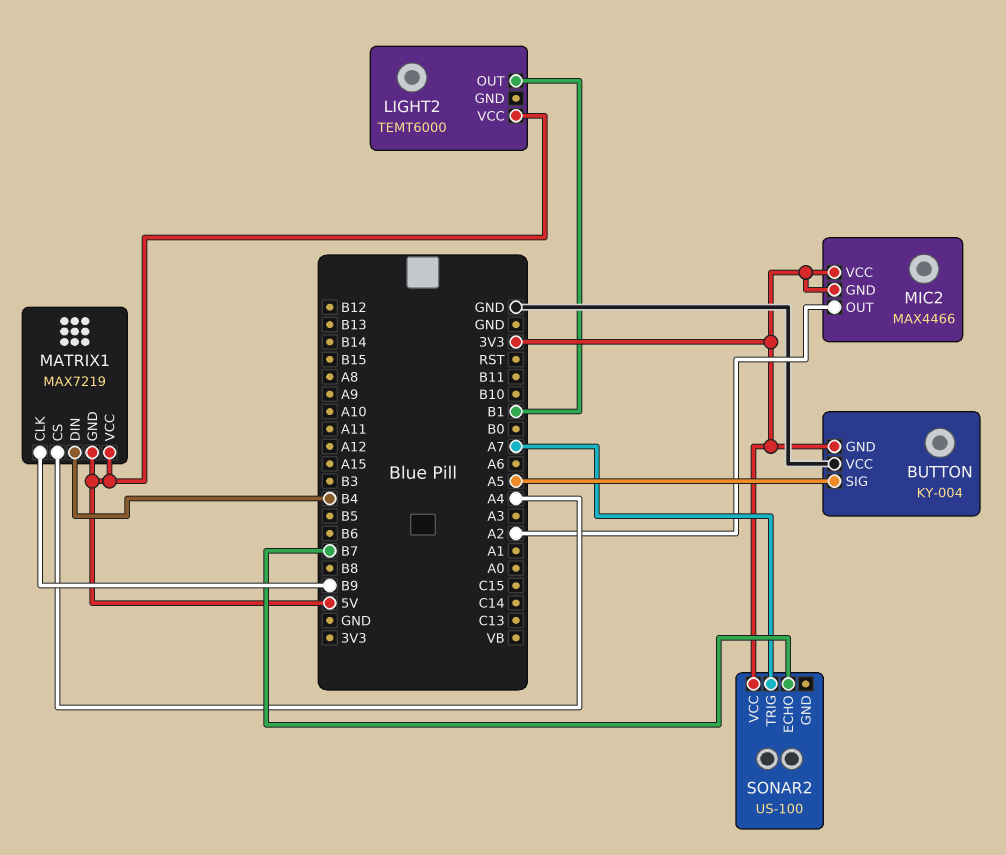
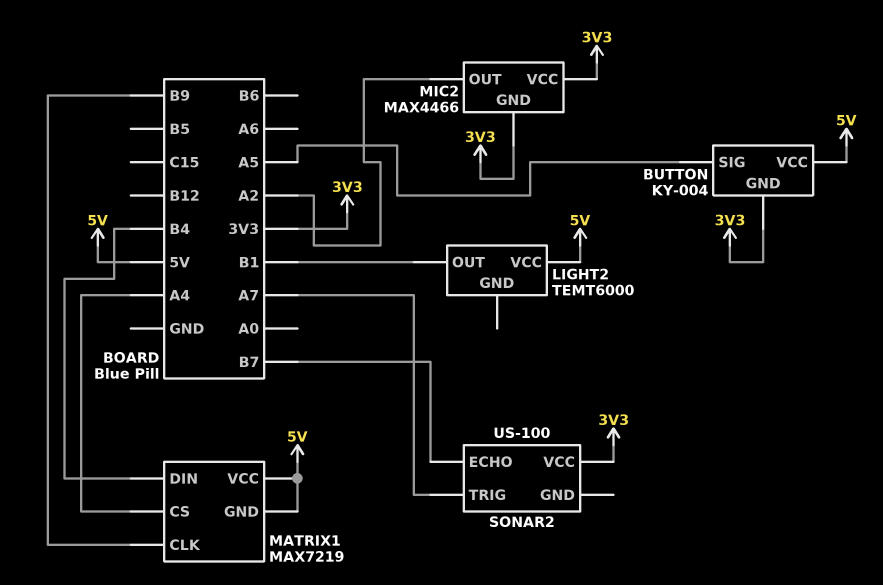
BUTTON pin VCC: GND -> 5V

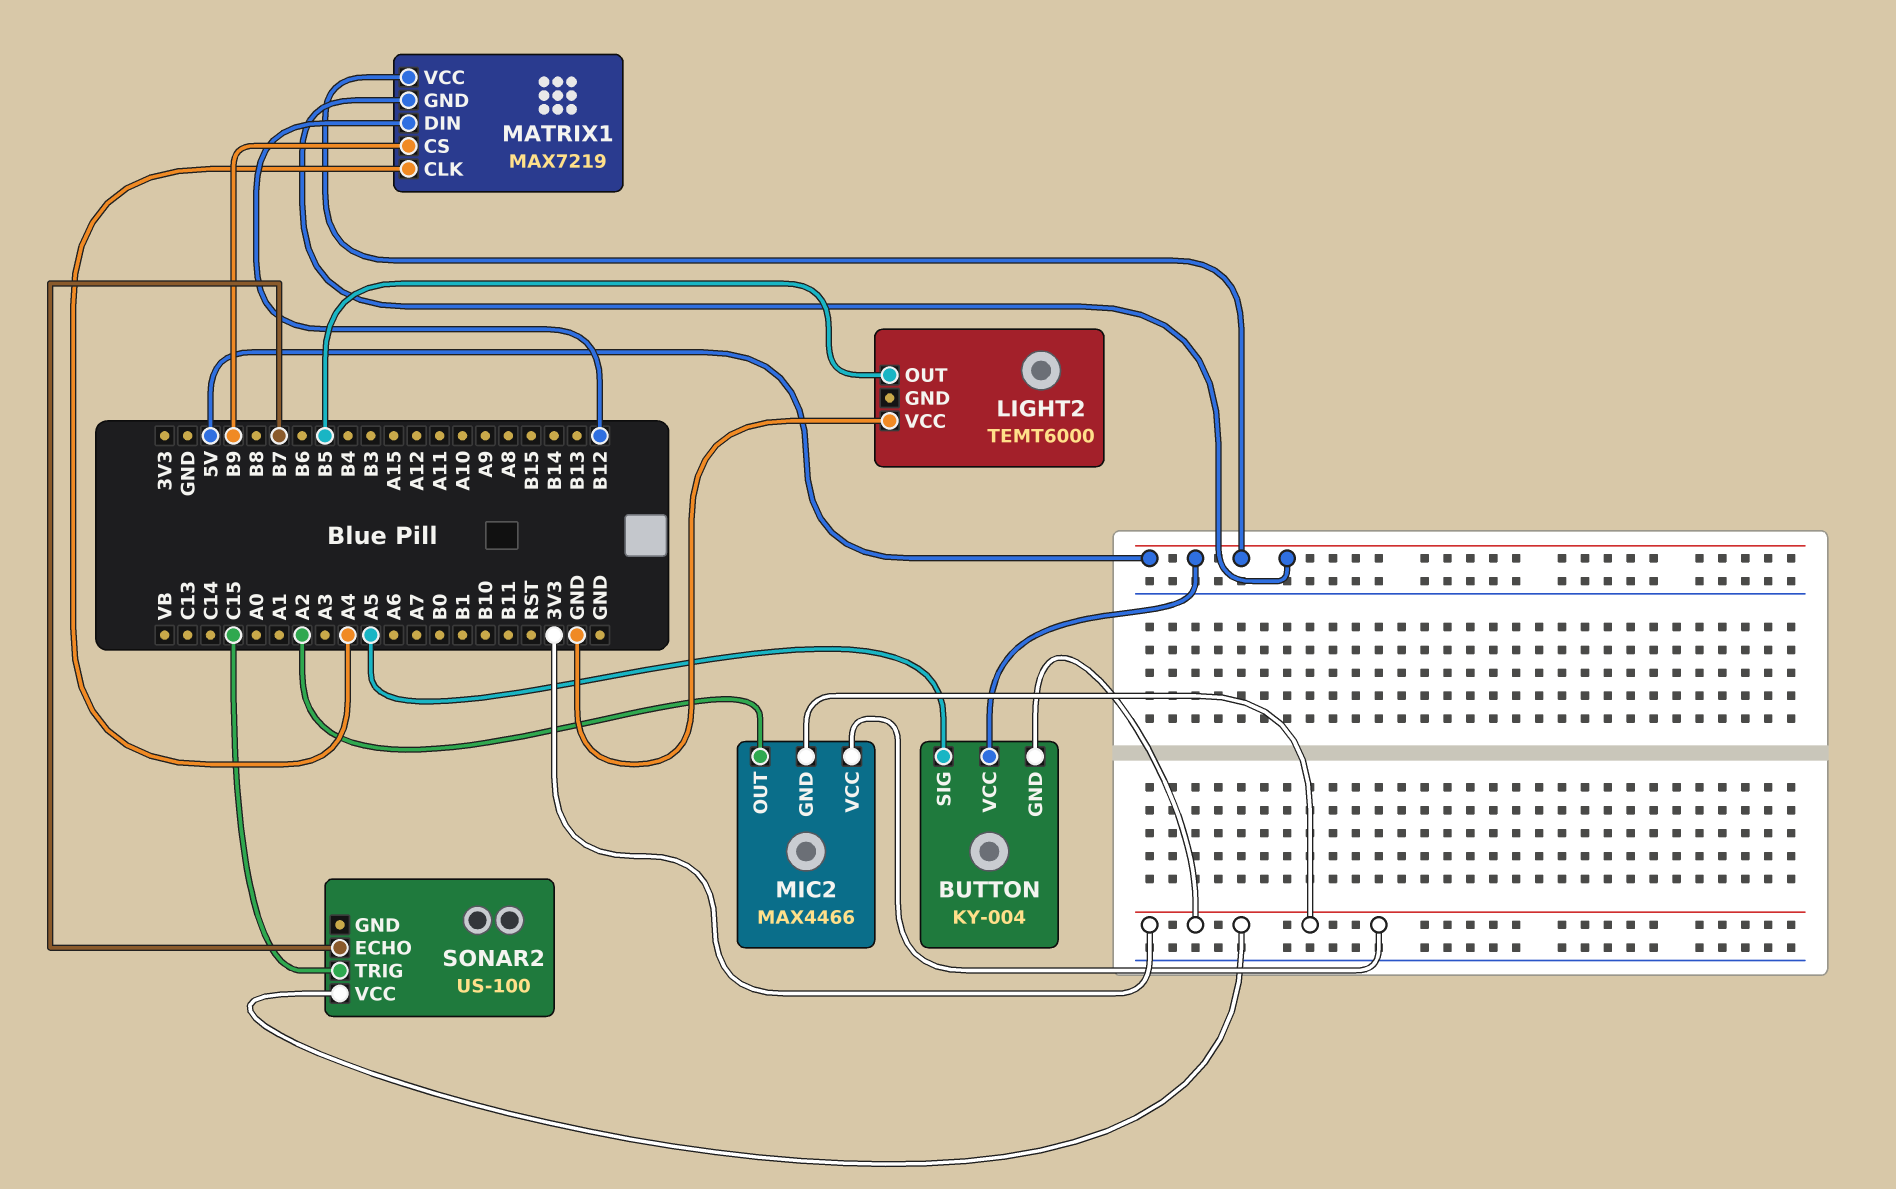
LIGHT2 pin OUT: B1 -> B5
LIGHT2 pin VCC: 5V -> GND
MATRIX1 pin CLK: B9 -> A4
MATRIX1 pin CS: A4 -> B9
MATRIX1 pin DIN: B4 -> B12
SONAR2 pin TRIG: A7 -> C15

